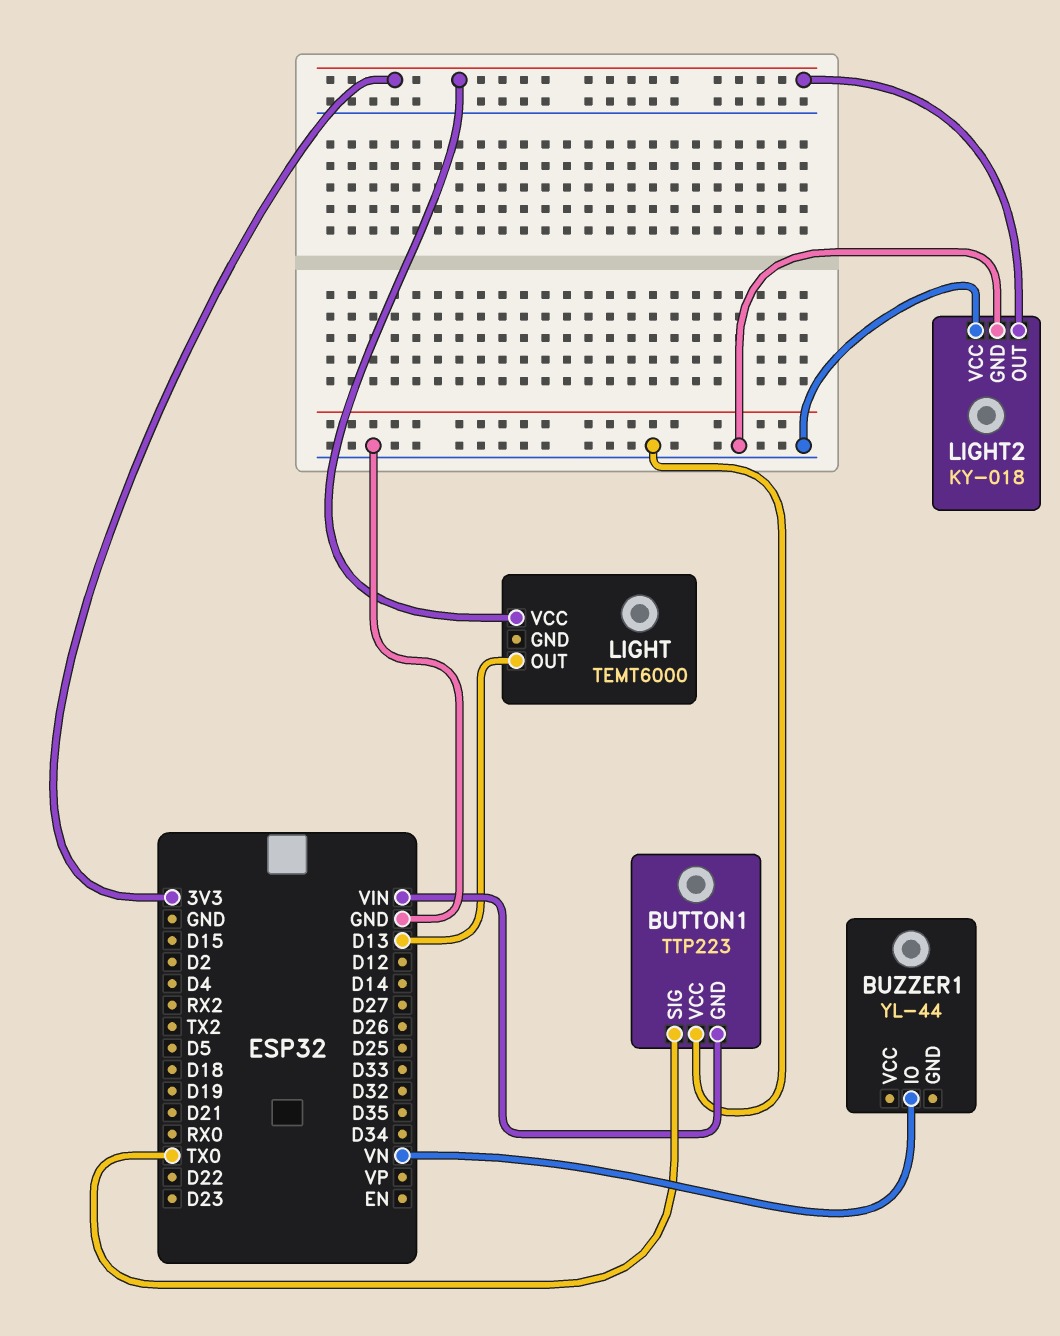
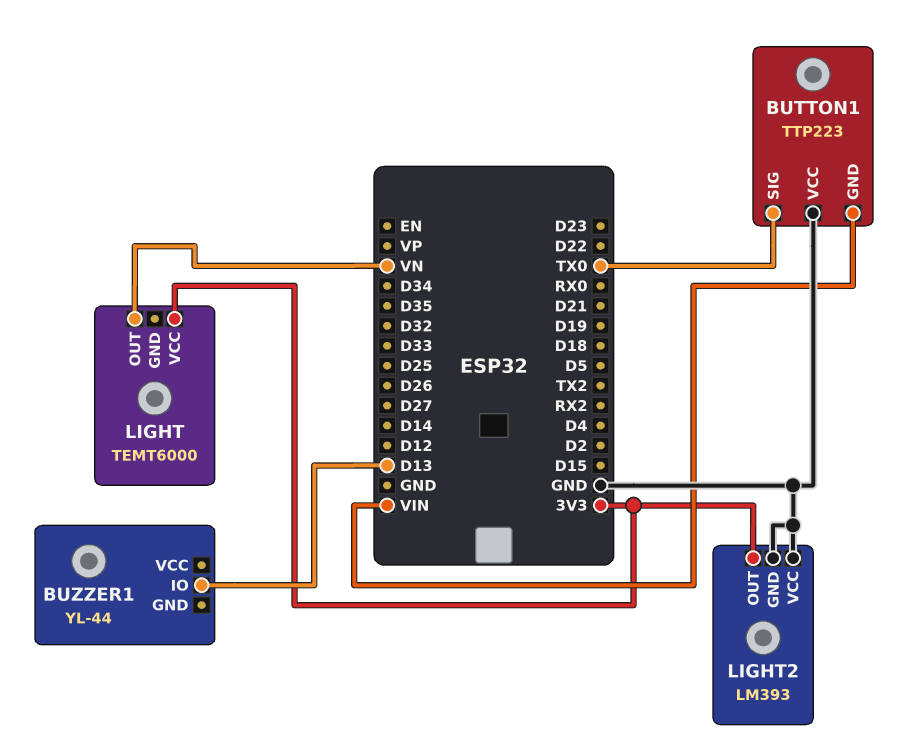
BUZZER1 pin IO: VN -> D13
LIGHT pin OUT: D13 -> VN
LIGHT2: KY-018 -> LM393

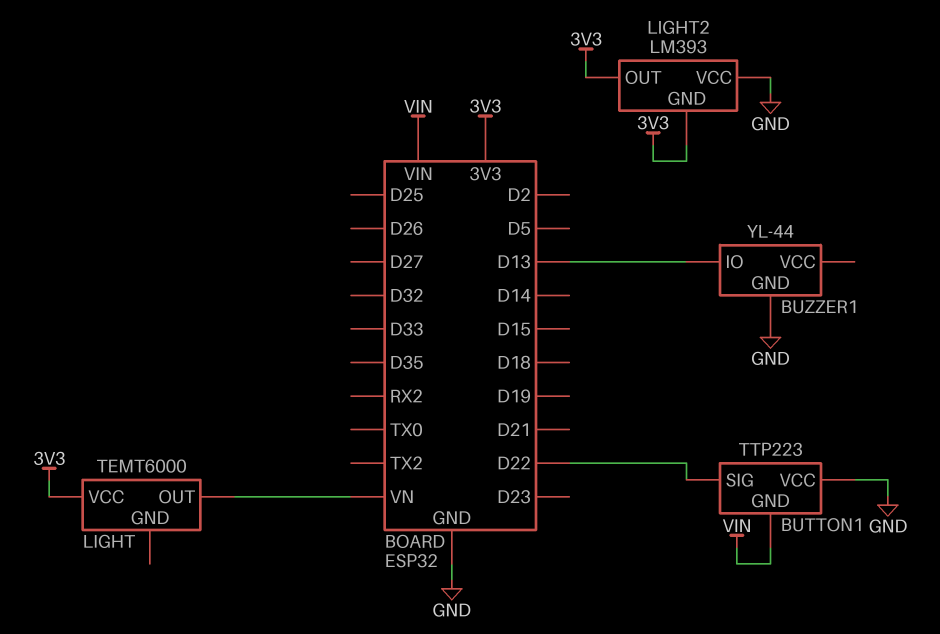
BUTTON1 pin SIG: TX0 -> D22
BUZZER1 pin GND: none -> GND
LIGHT2 pin GND: GND -> 3V3

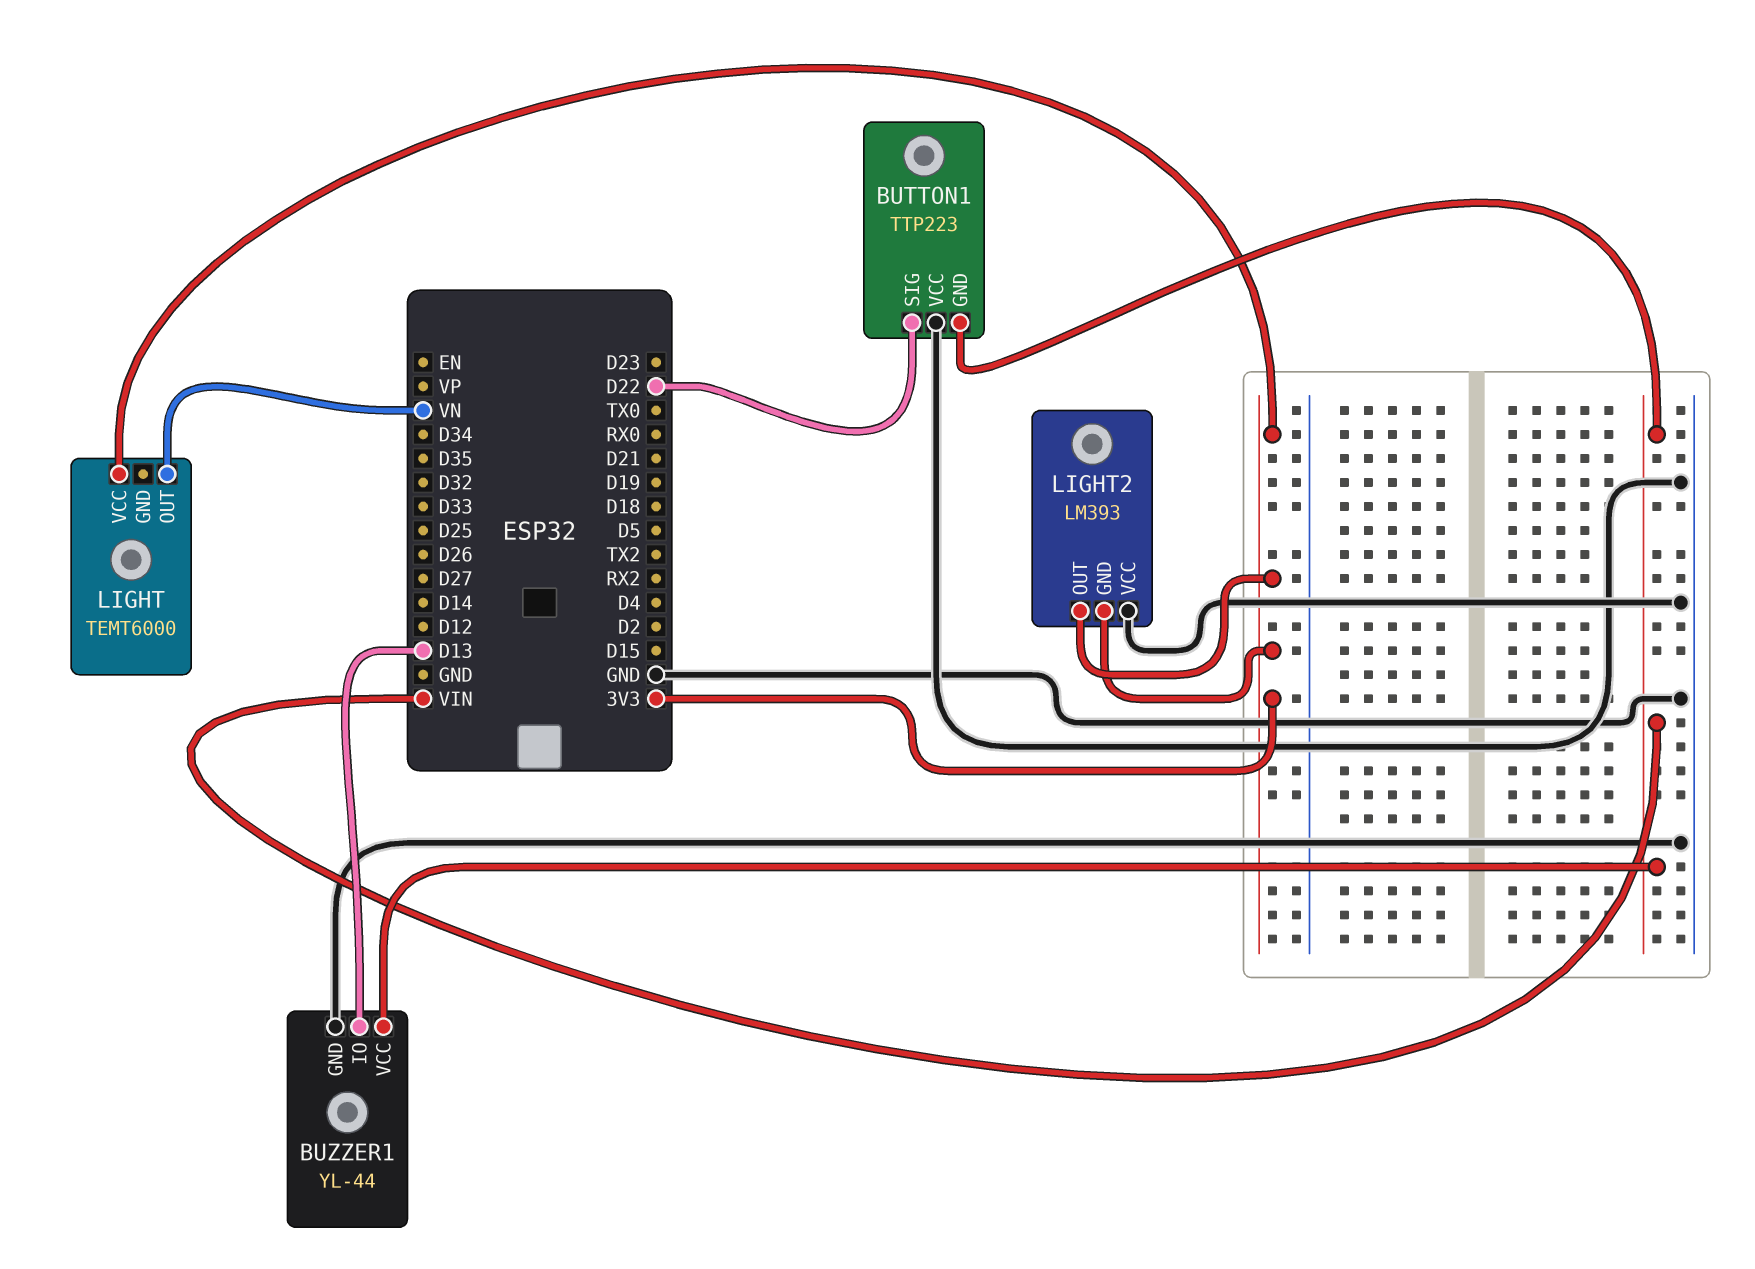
BUZZER1 pin VCC: none -> VIN

